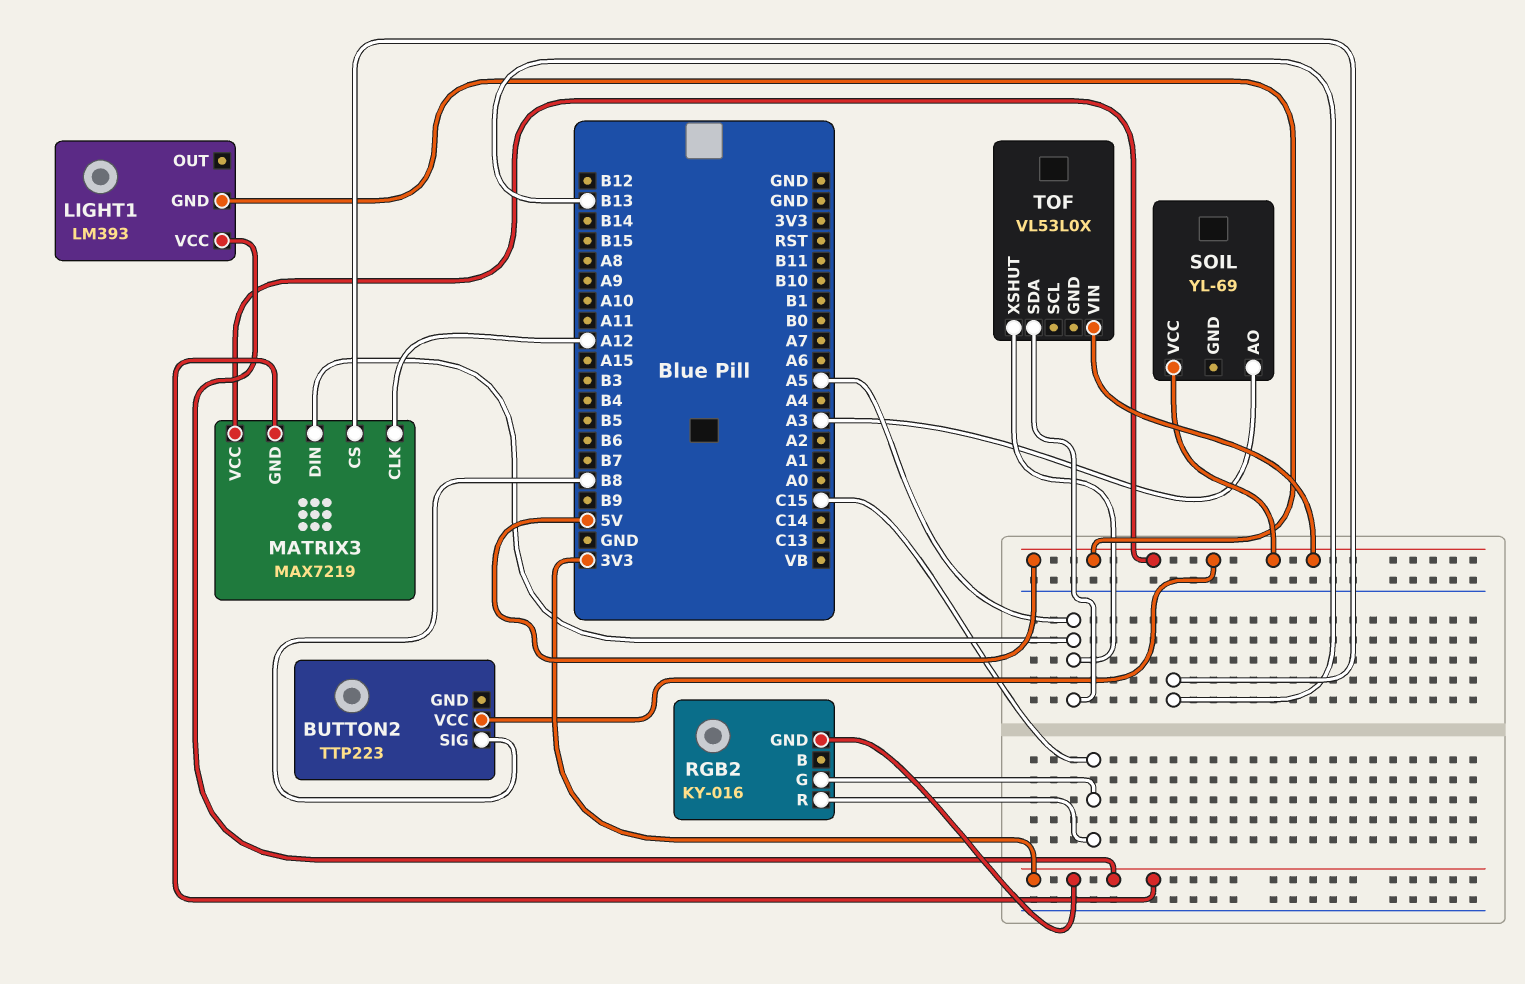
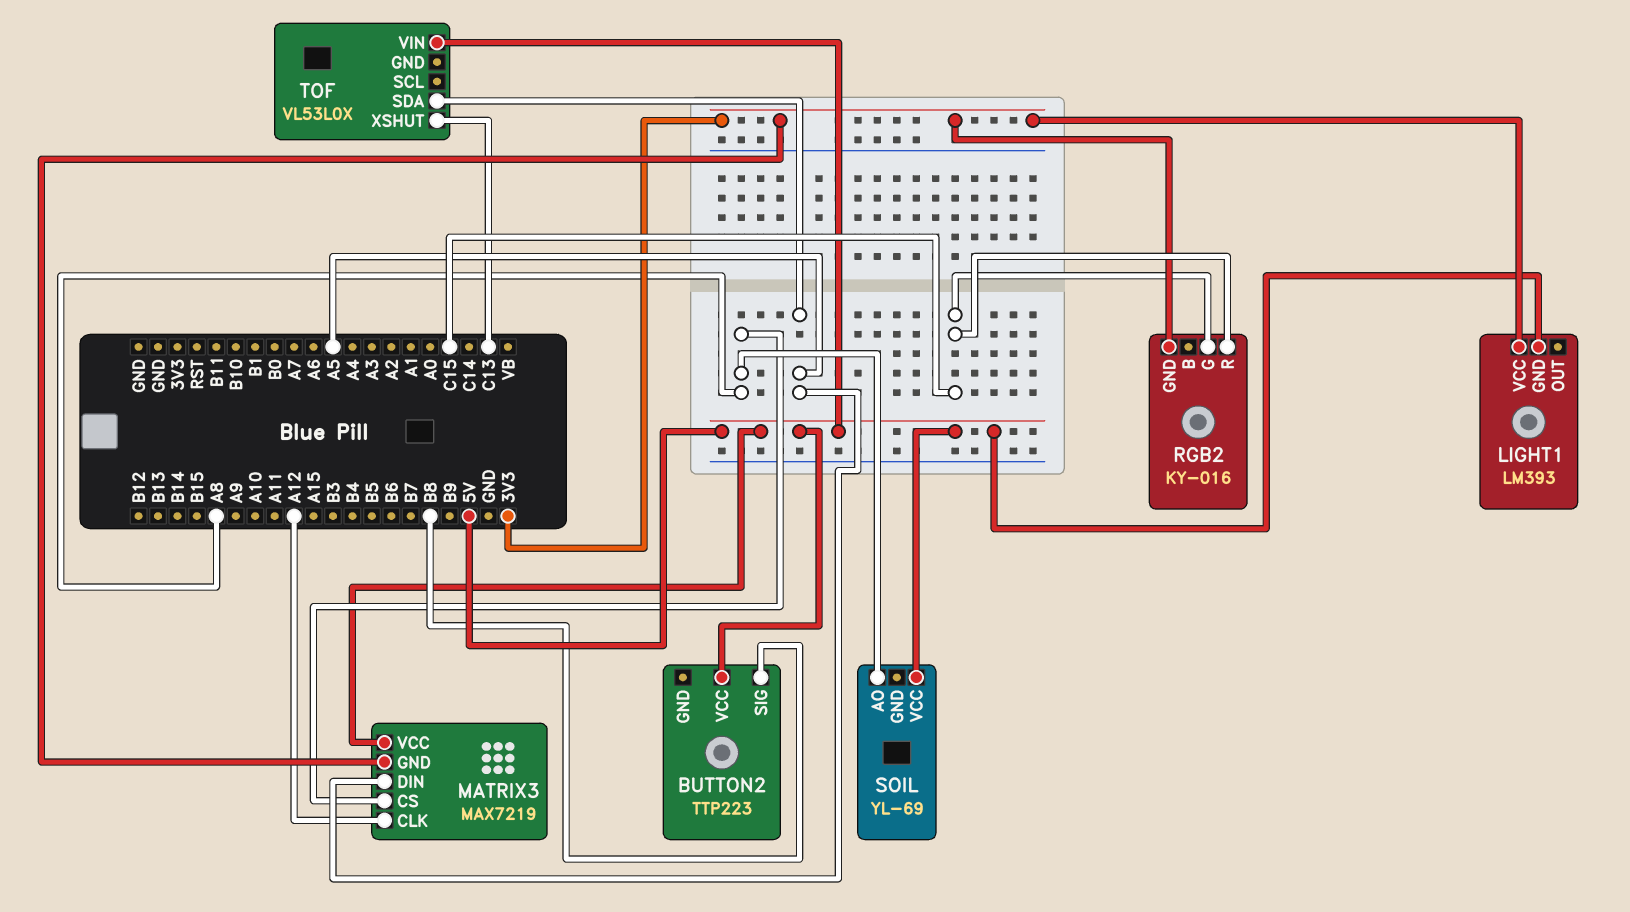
MATRIX3 pin CS: B13 -> A8
SOIL pin AO: A3 -> A8
TOF pin XSHUT: A5 -> C13

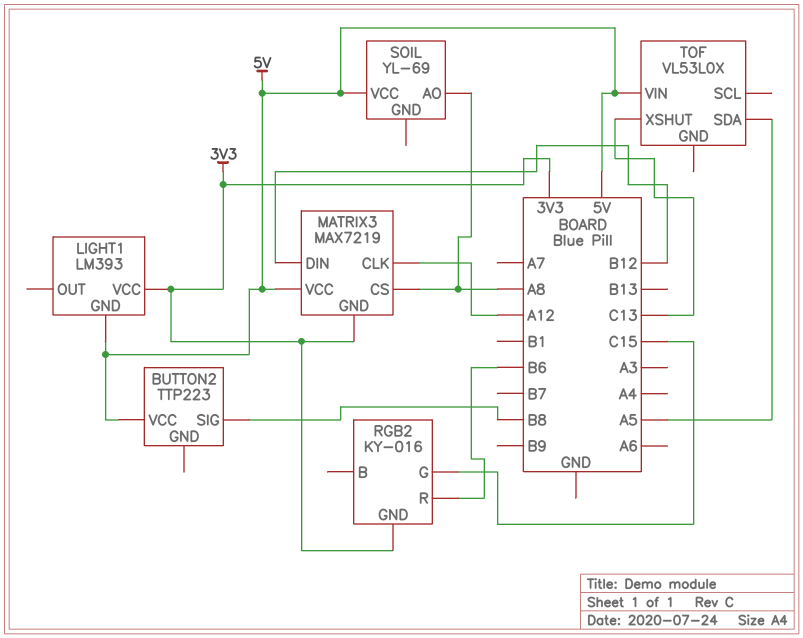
MATRIX3 pin DIN: A5 -> B12
RGB2 pin R: C15 -> B6

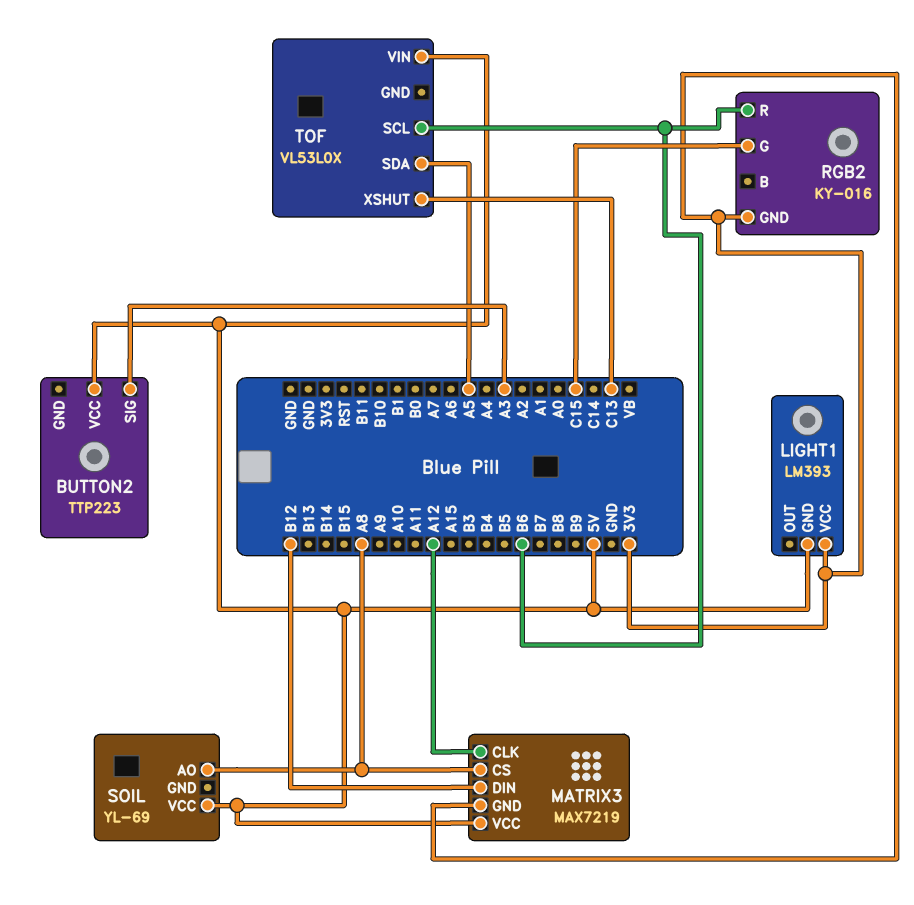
BUTTON2 pin SIG: B8 -> A3
TOF pin SCL: none -> B6

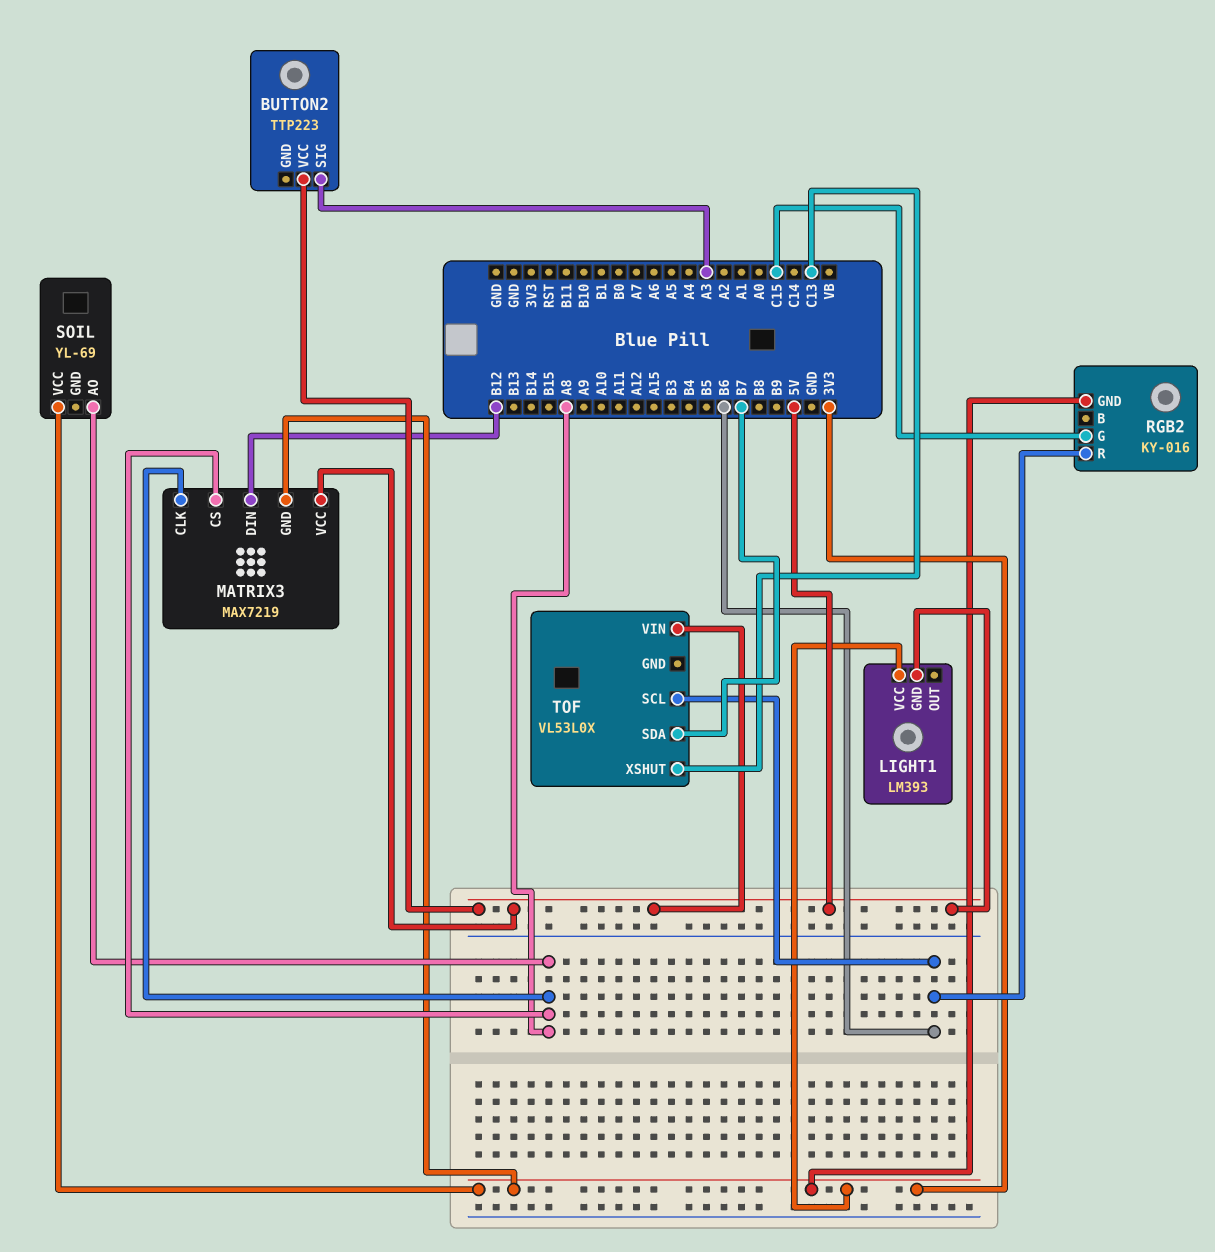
MATRIX3 pin CLK: A12 -> A8
SOIL pin VCC: 5V -> 3V3
TOF pin SDA: A5 -> B7

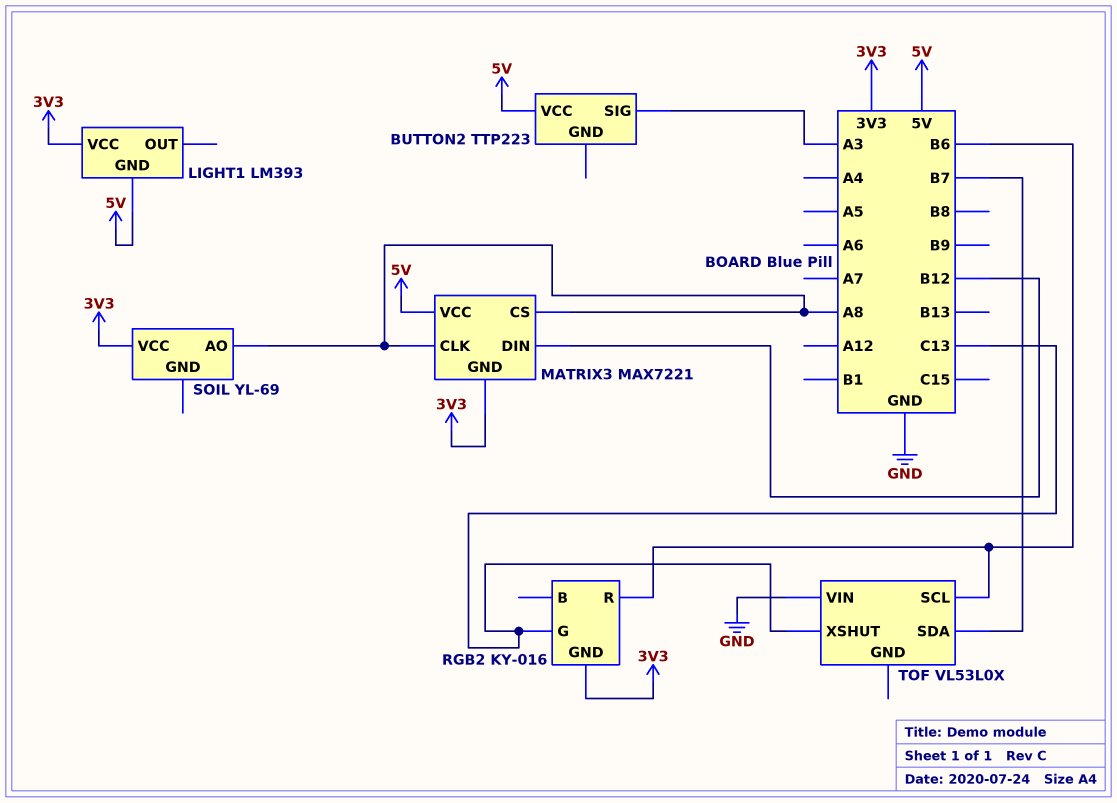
MATRIX3: MAX7219 -> MAX7221
RGB2 pin G: C15 -> C13
TOF pin VIN: 5V -> GND

